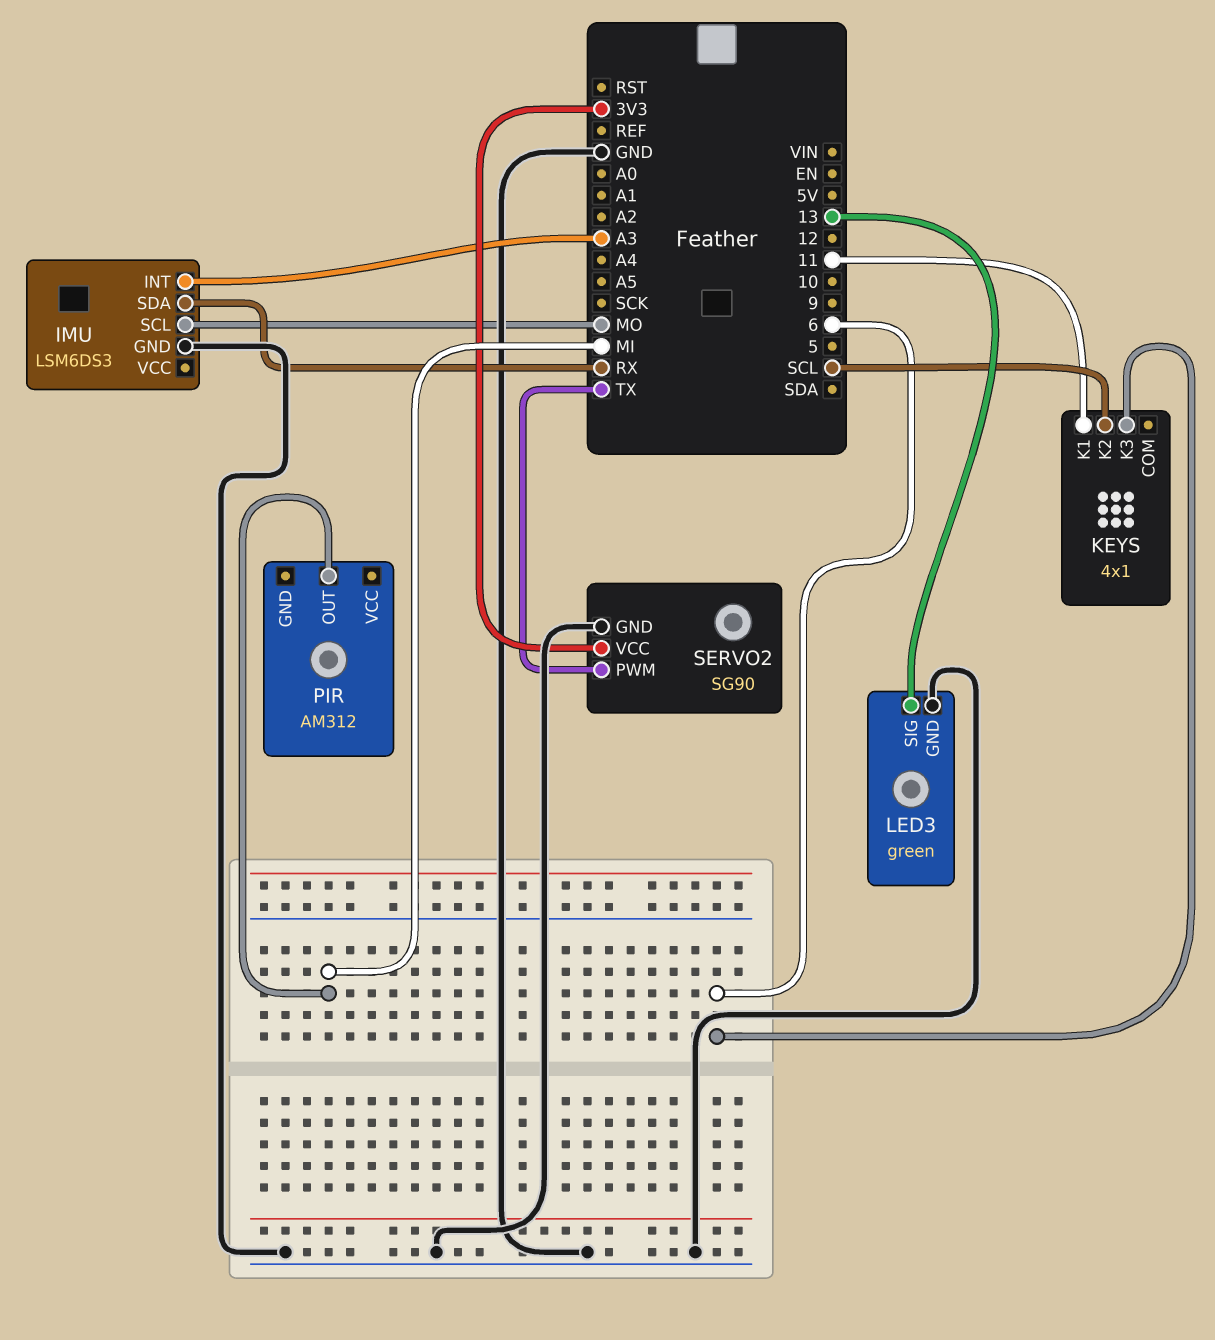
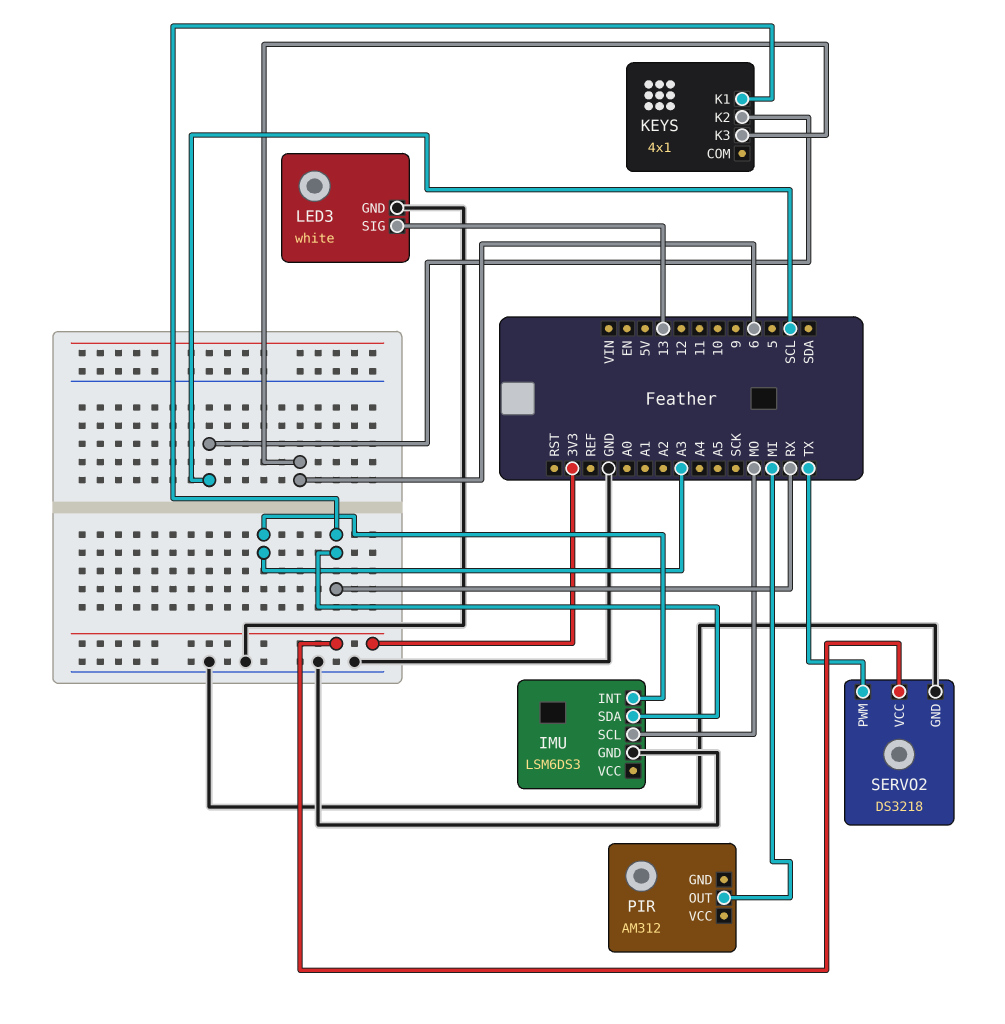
KEYS pin K1: 11 -> RX
LED3: green -> white
SERVO2: SG90 -> DS3218

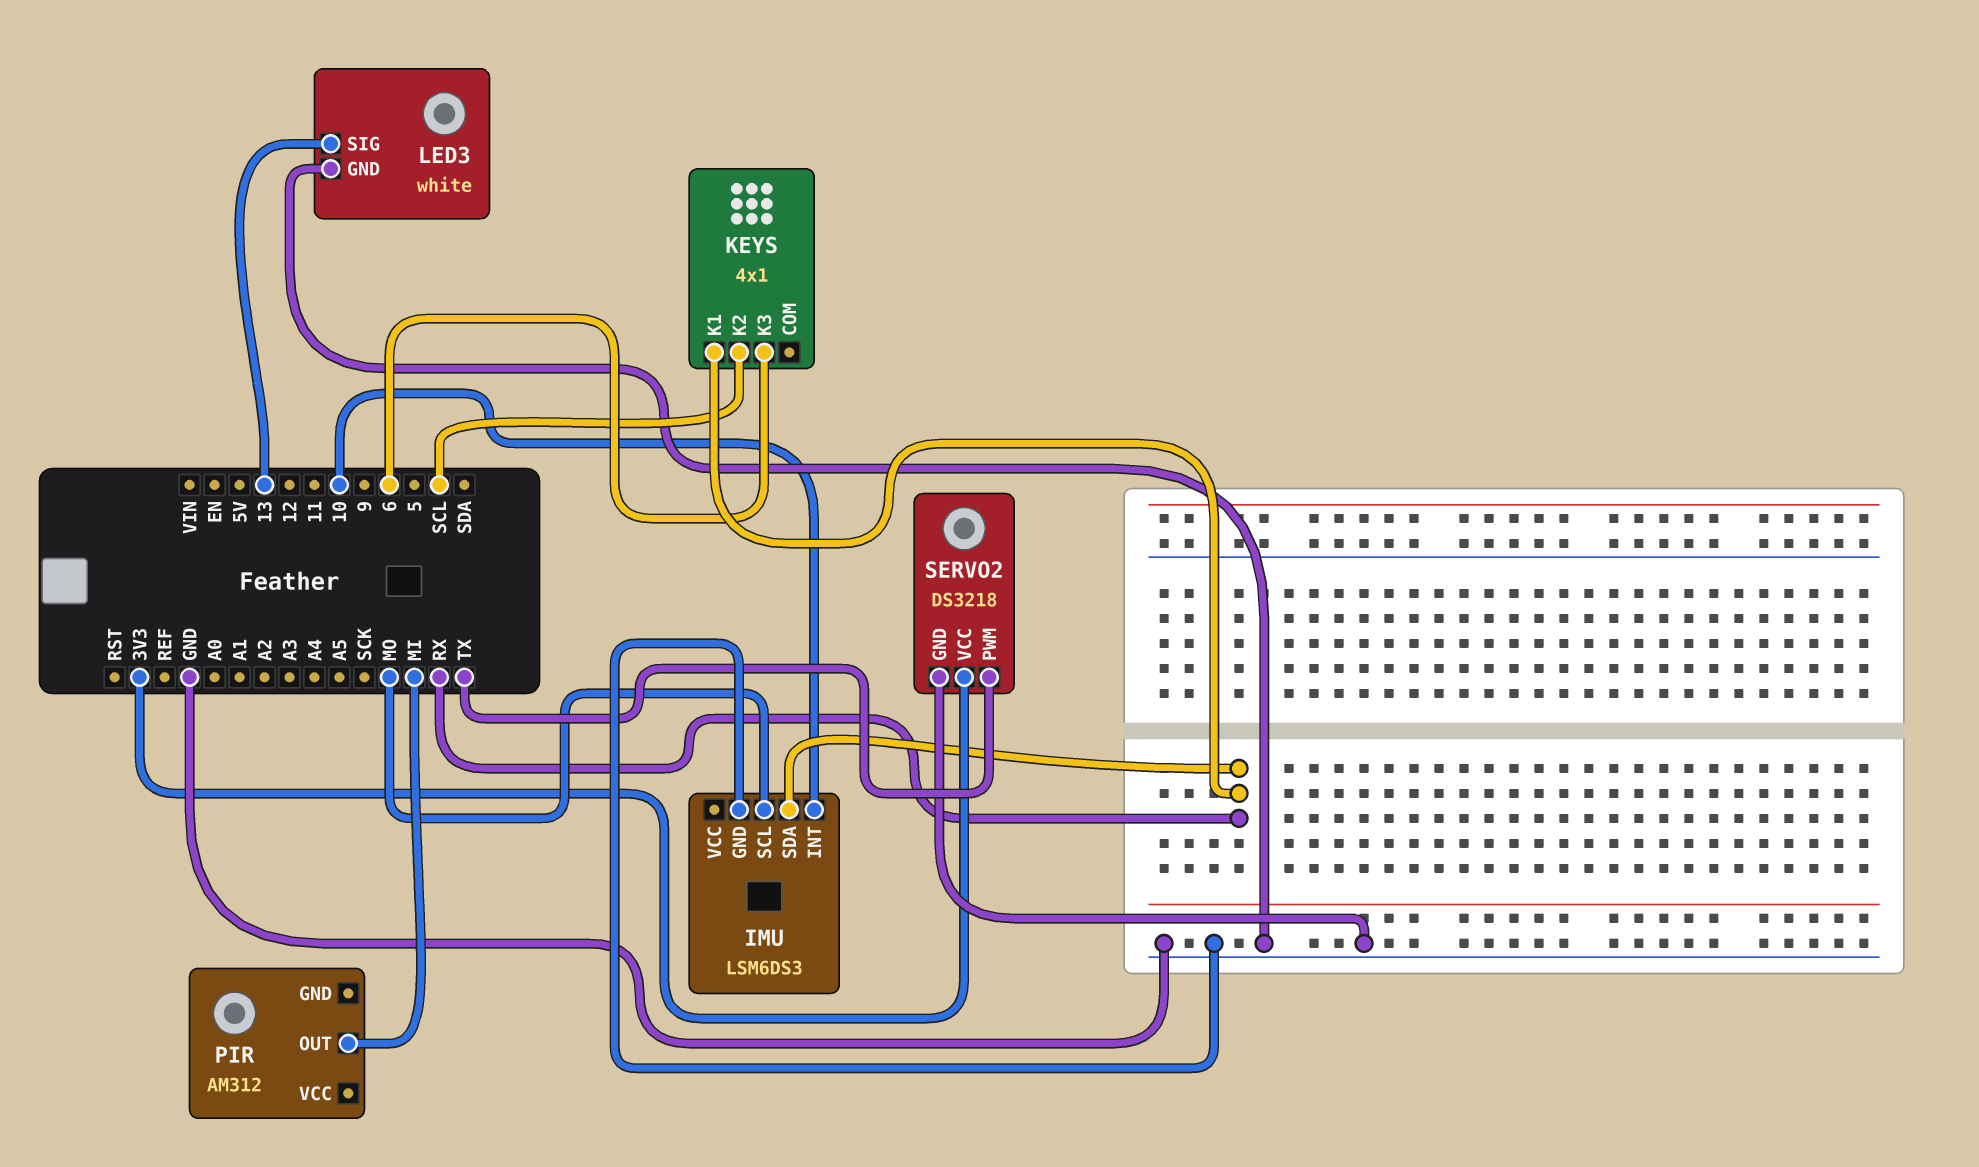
IMU pin INT: A3 -> 10

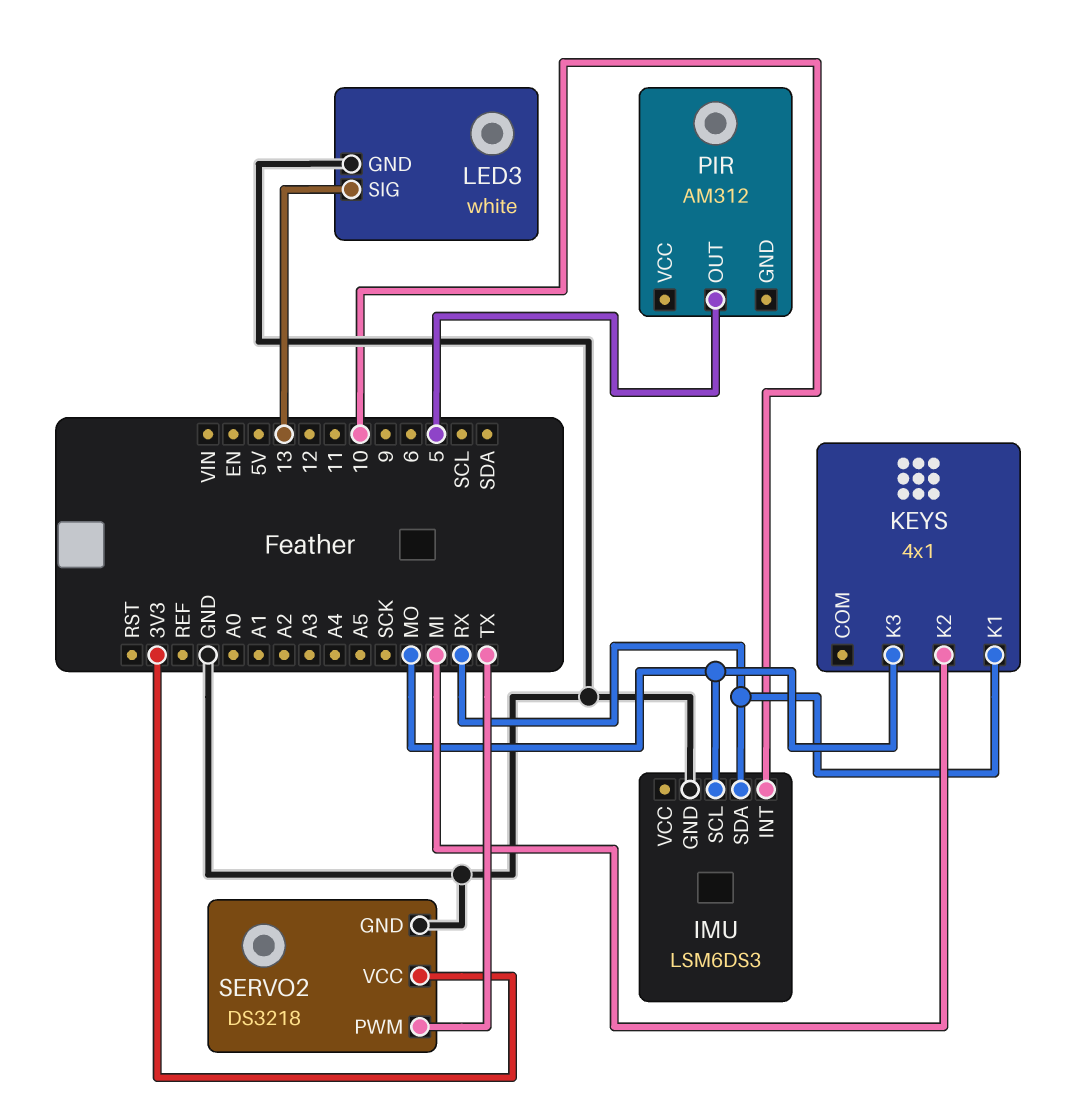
KEYS pin K2: SCL -> MI
KEYS pin K3: 6 -> MO
PIR pin OUT: MI -> 5

